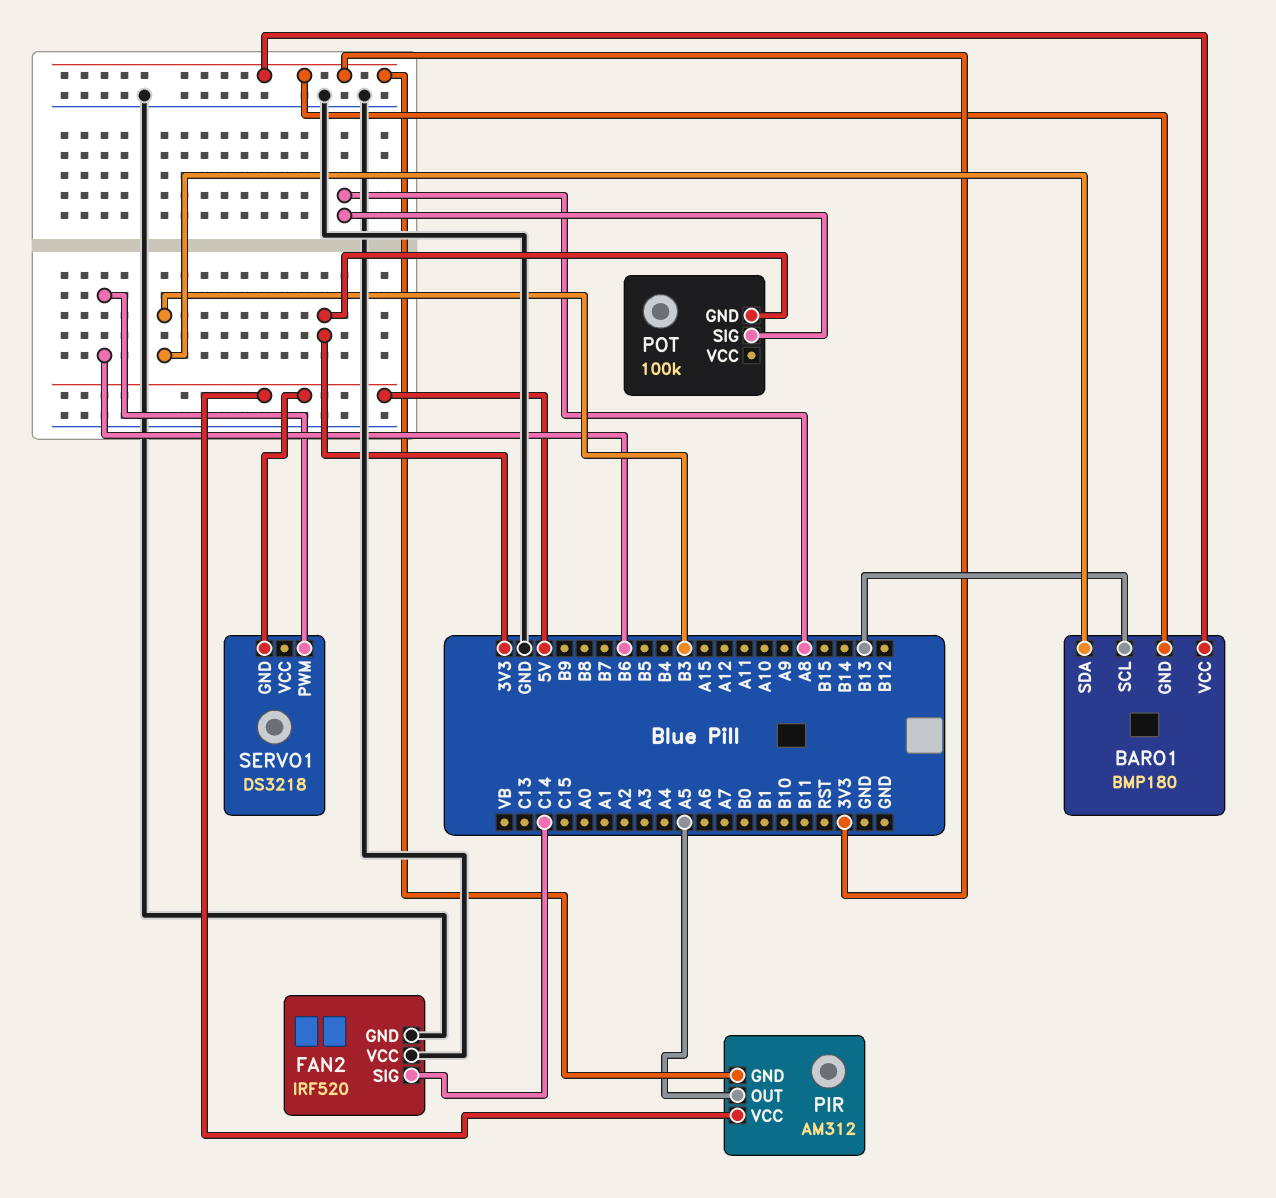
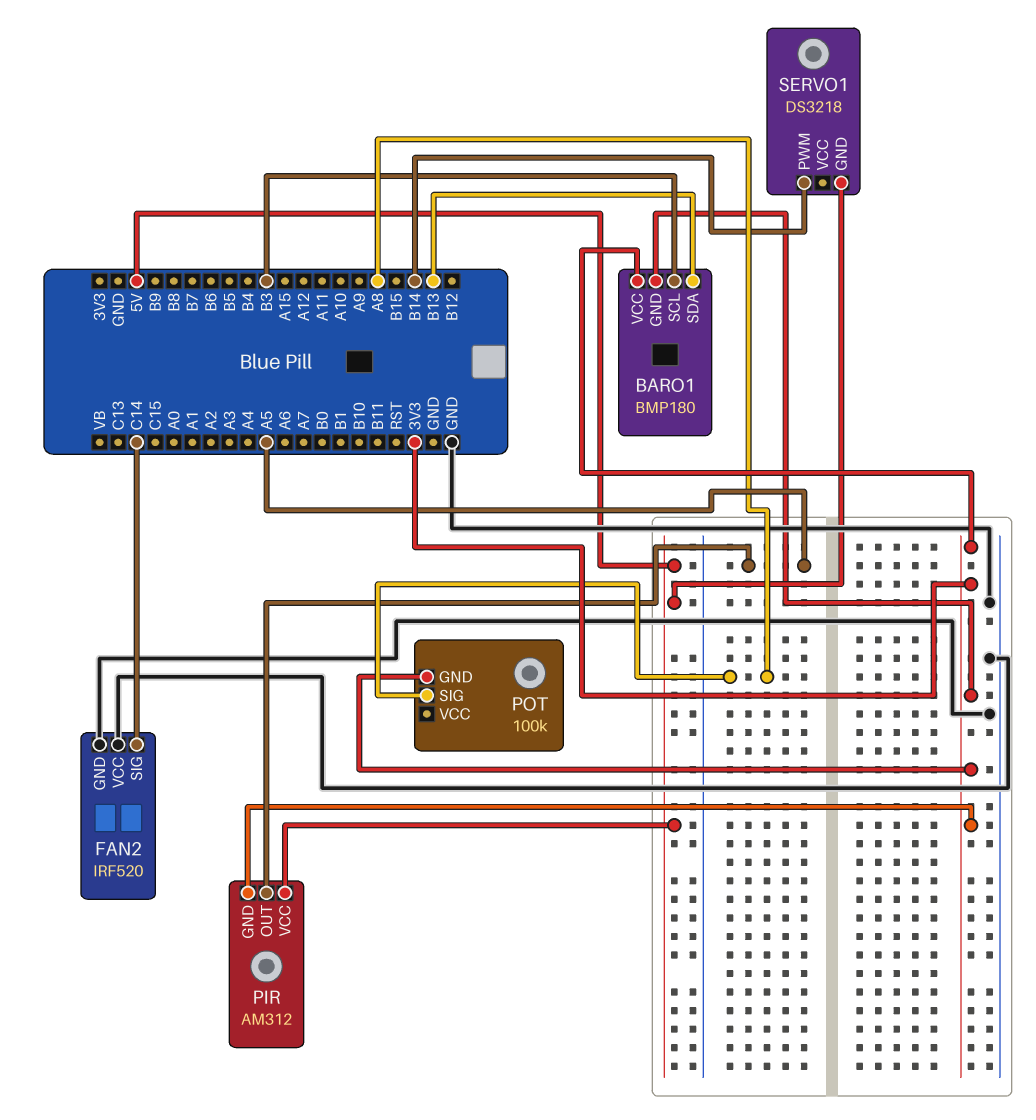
BARO1 pin SCL: B13 -> B3
BARO1 pin SDA: B3 -> B13
SERVO1 pin PWM: B6 -> B14

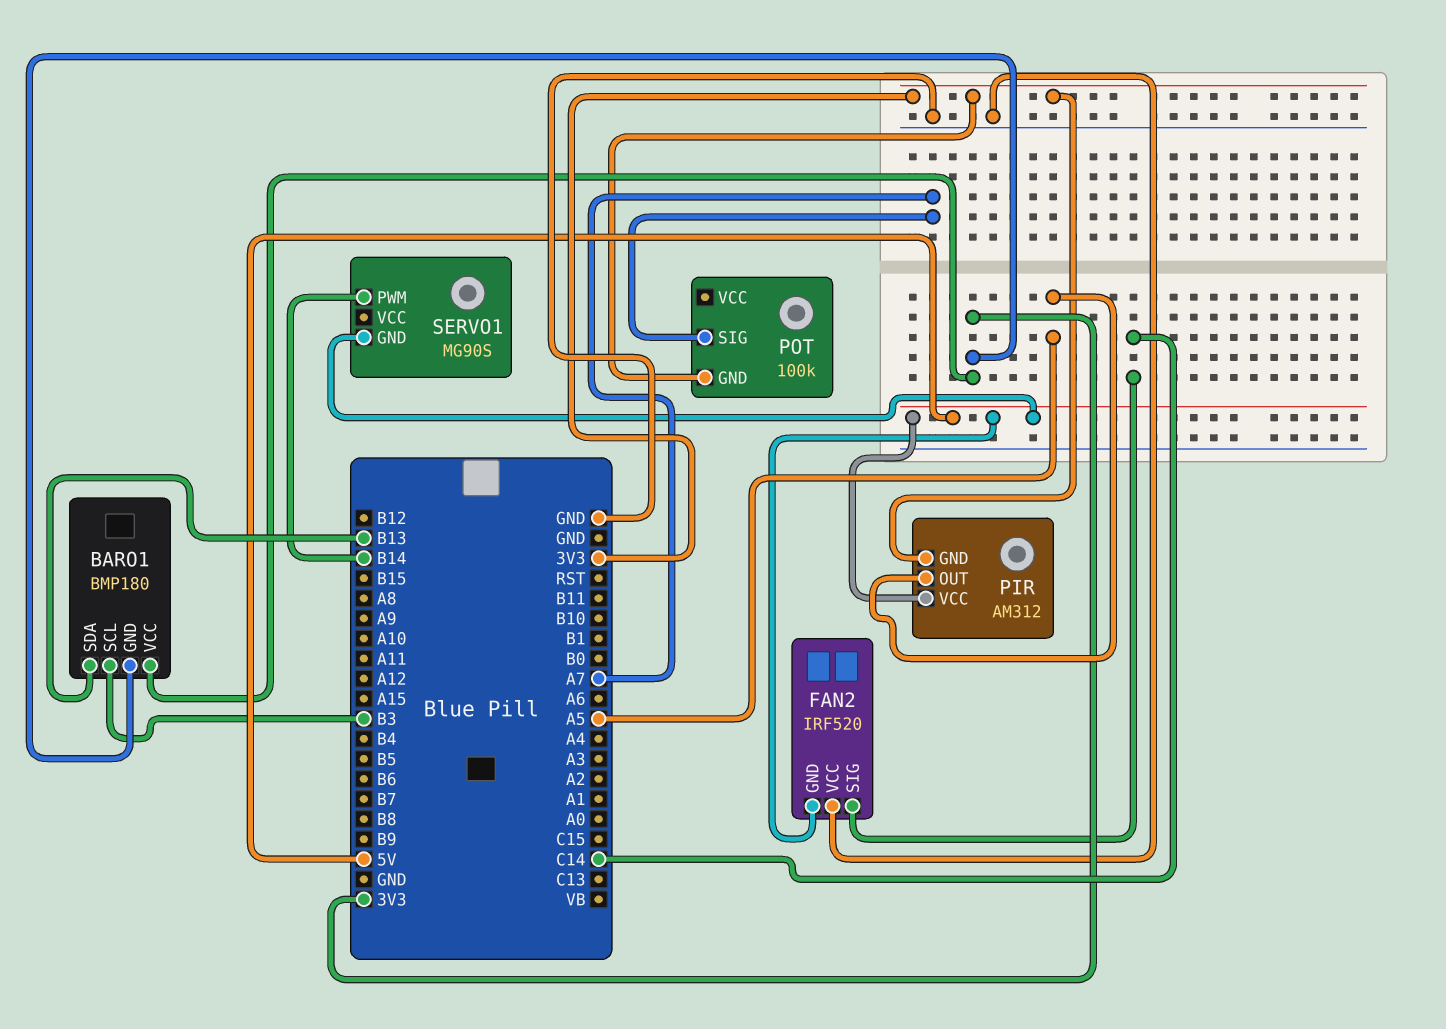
FAN2 pin GND: GND -> 5V
POT pin SIG: A8 -> A7
SERVO1: DS3218 -> MG90S

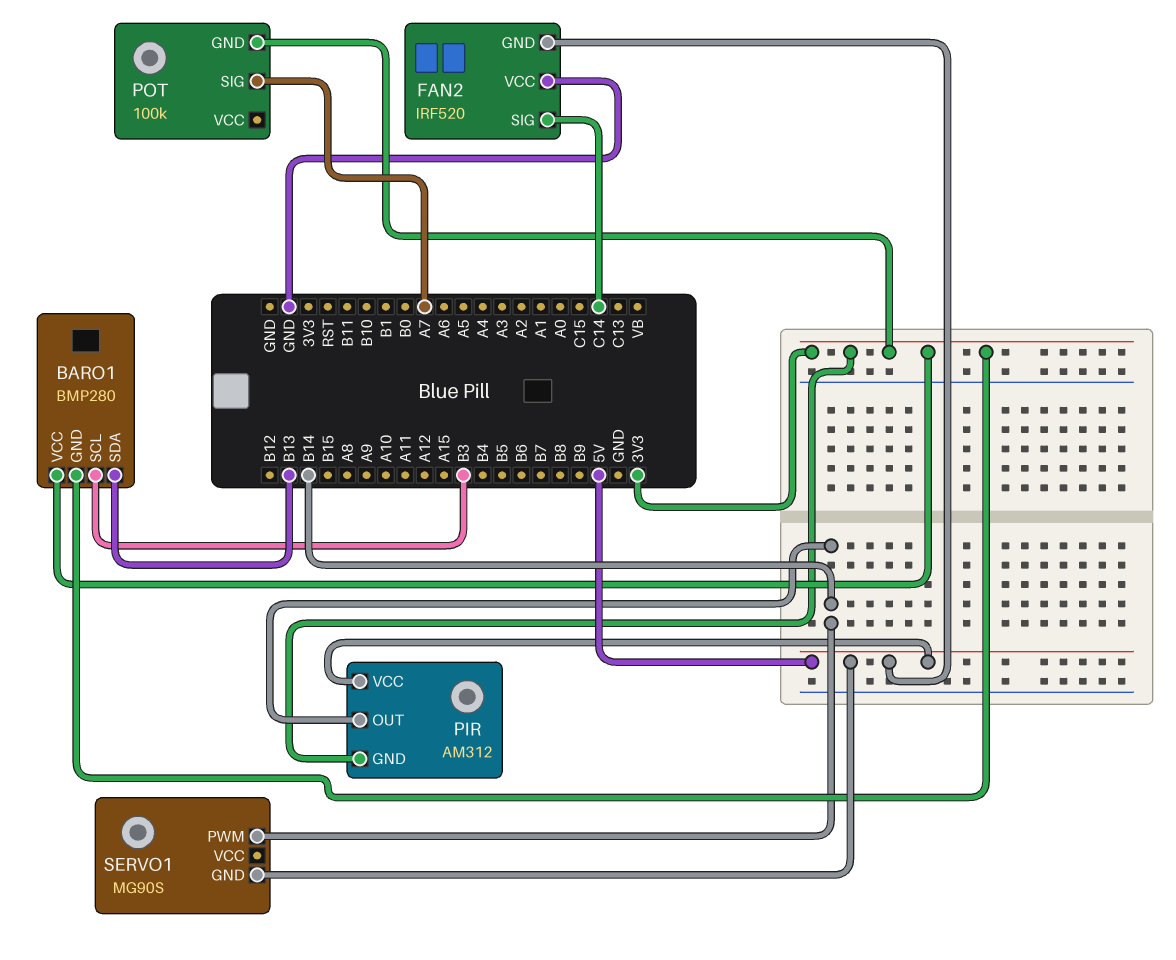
BARO1: BMP180 -> BMP280
PIR pin OUT: A5 -> B14

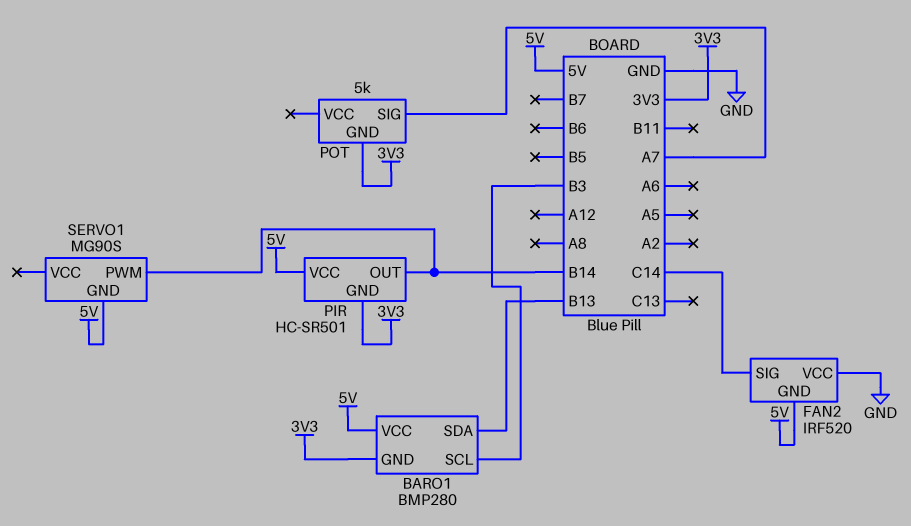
BARO1 pin VCC: 3V3 -> 5V
PIR: AM312 -> HC-SR501
POT: 100k -> 5k

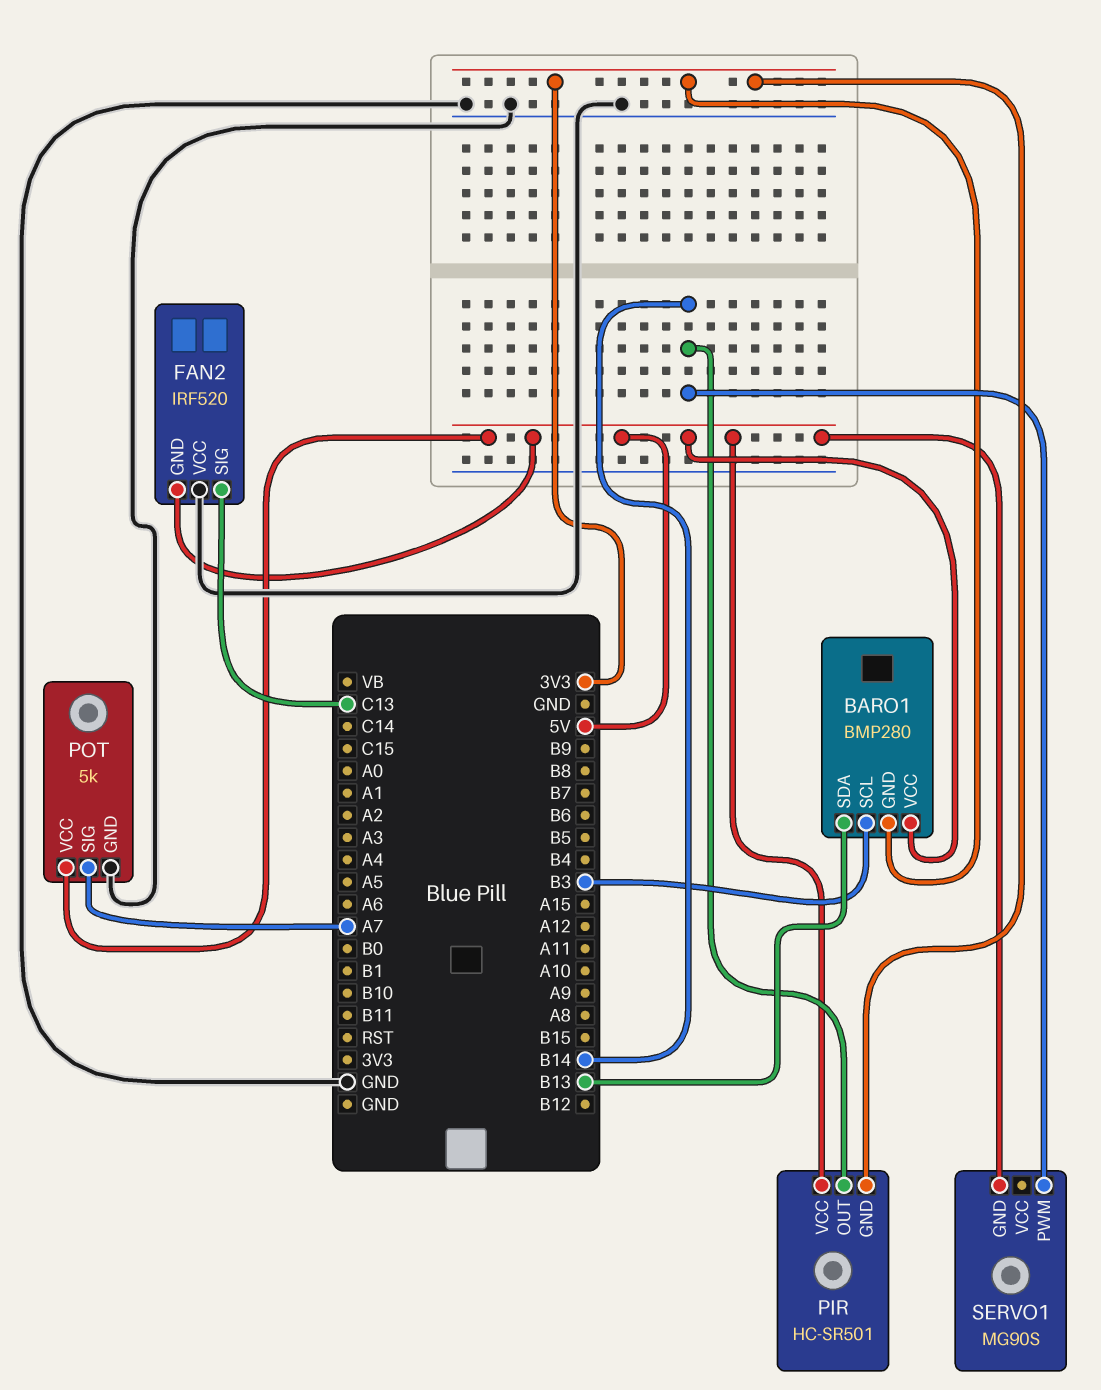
FAN2 pin SIG: C14 -> C13
POT pin GND: 3V3 -> GND
POT pin VCC: none -> 5V

